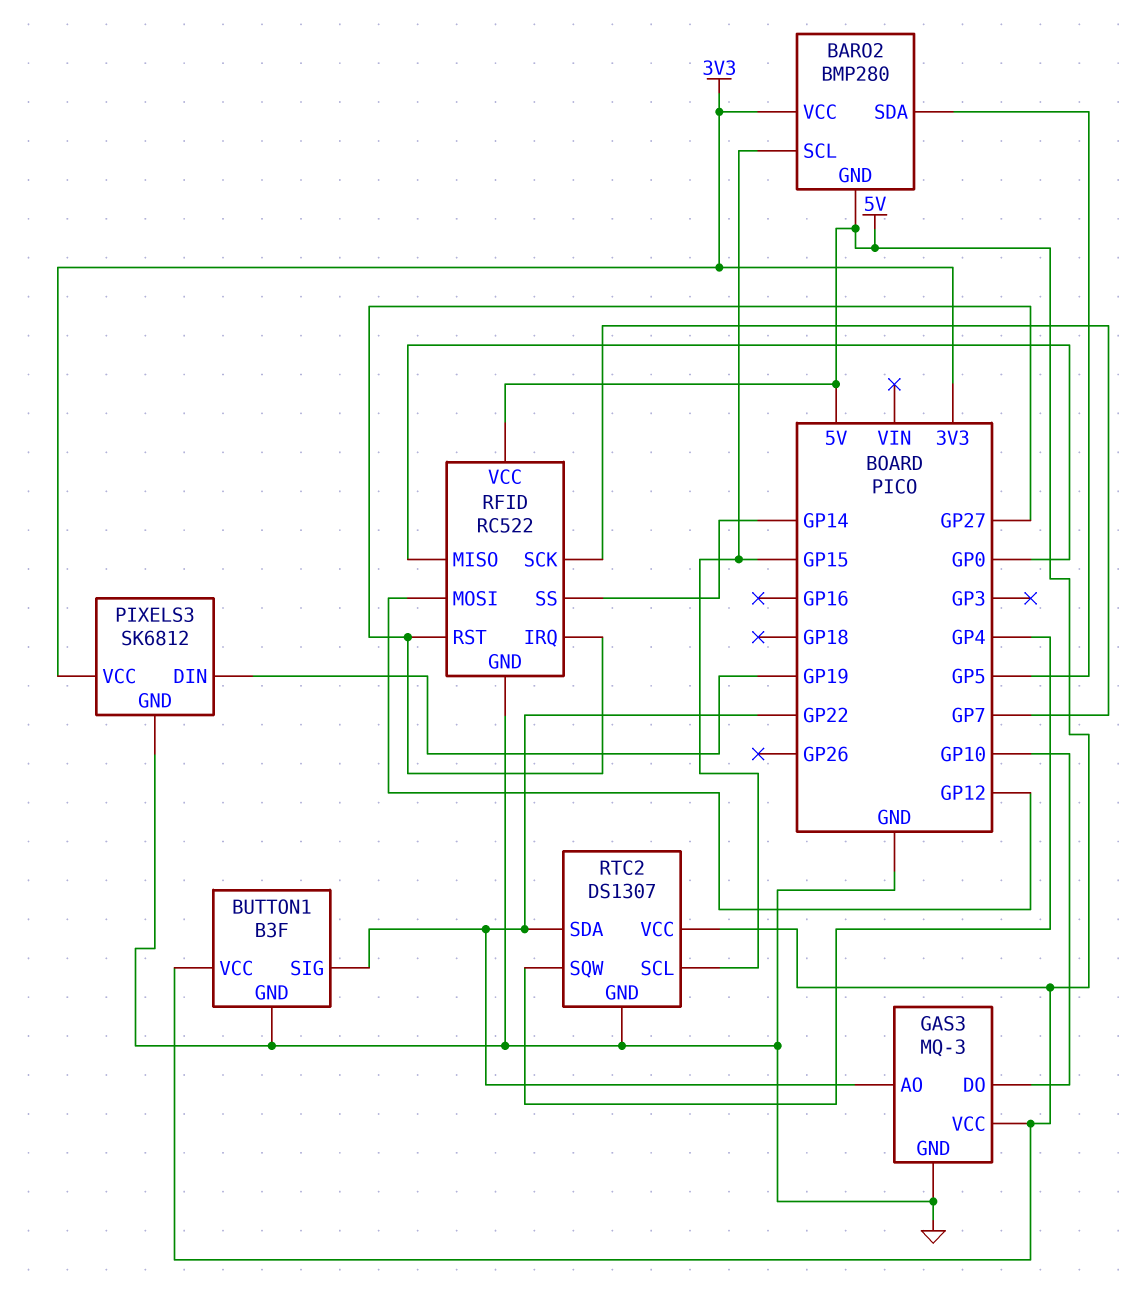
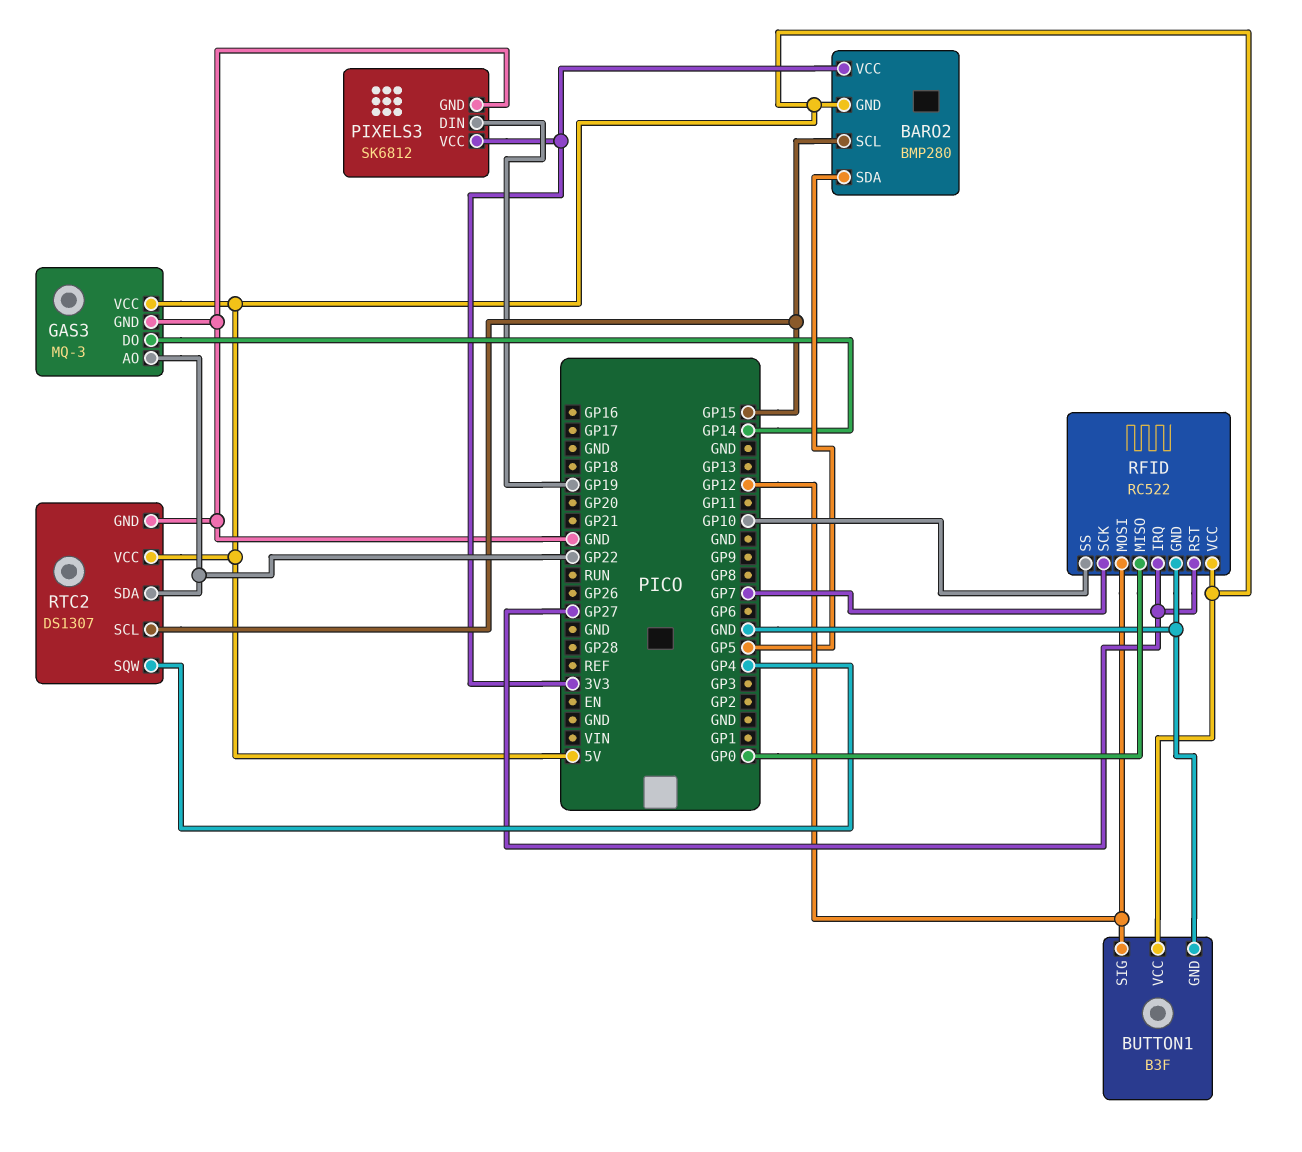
BUTTON1 pin SIG: GP22 -> GP12
GAS3 pin DO: GP10 -> GP14
RFID pin SS: GP14 -> GP10

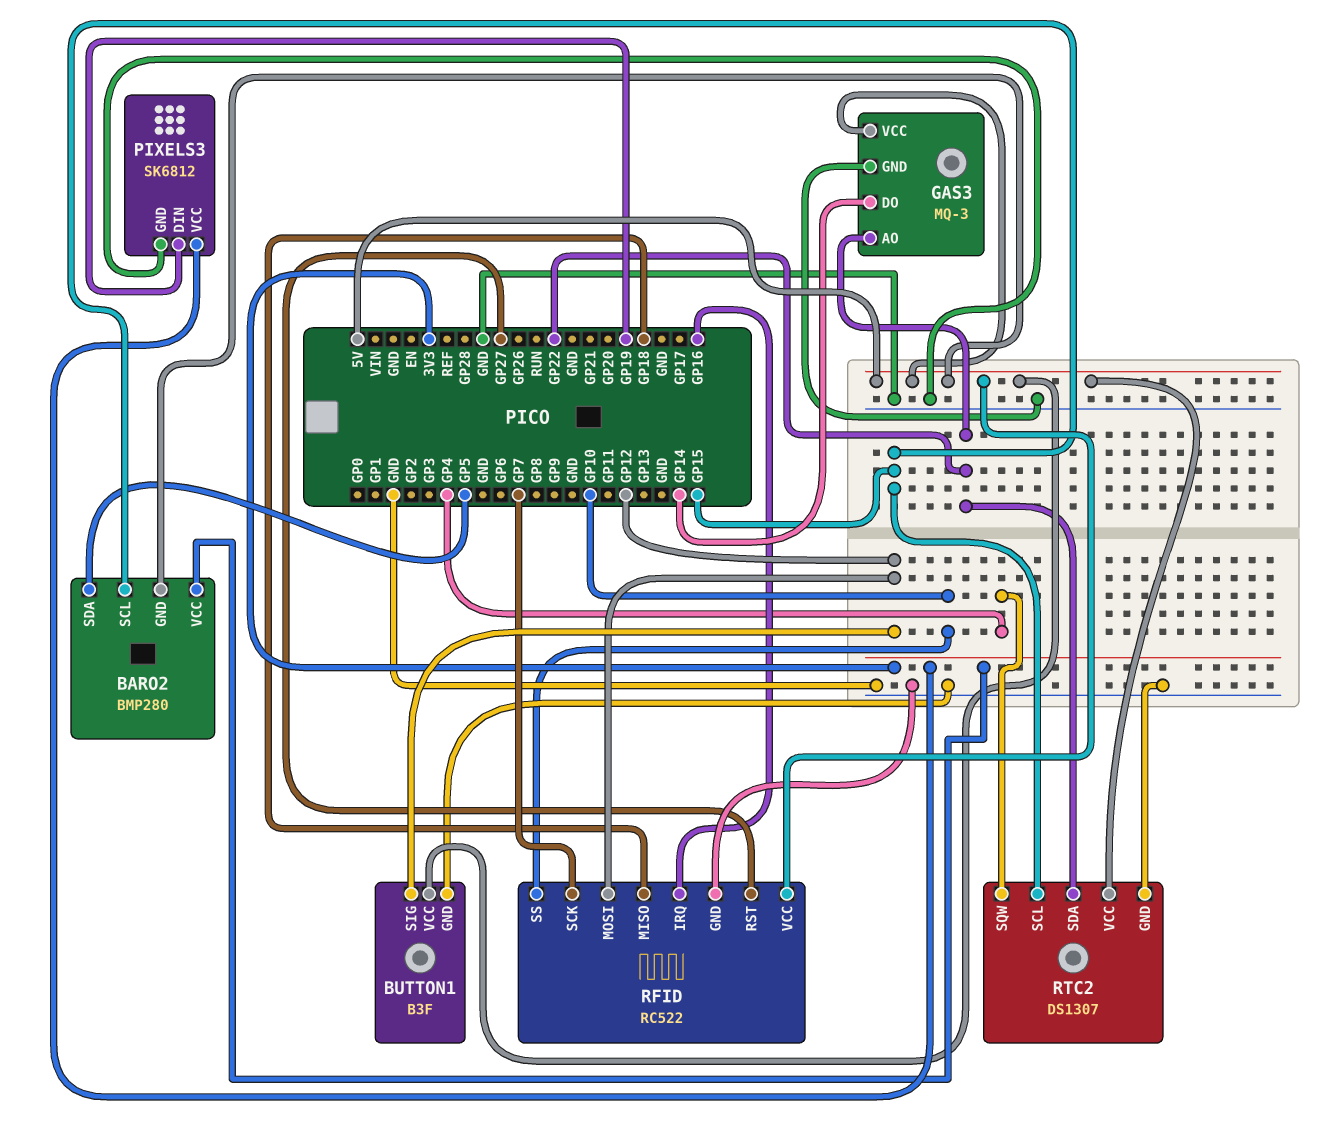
RFID pin IRQ: GP27 -> GP16
RFID pin MISO: GP0 -> GP18

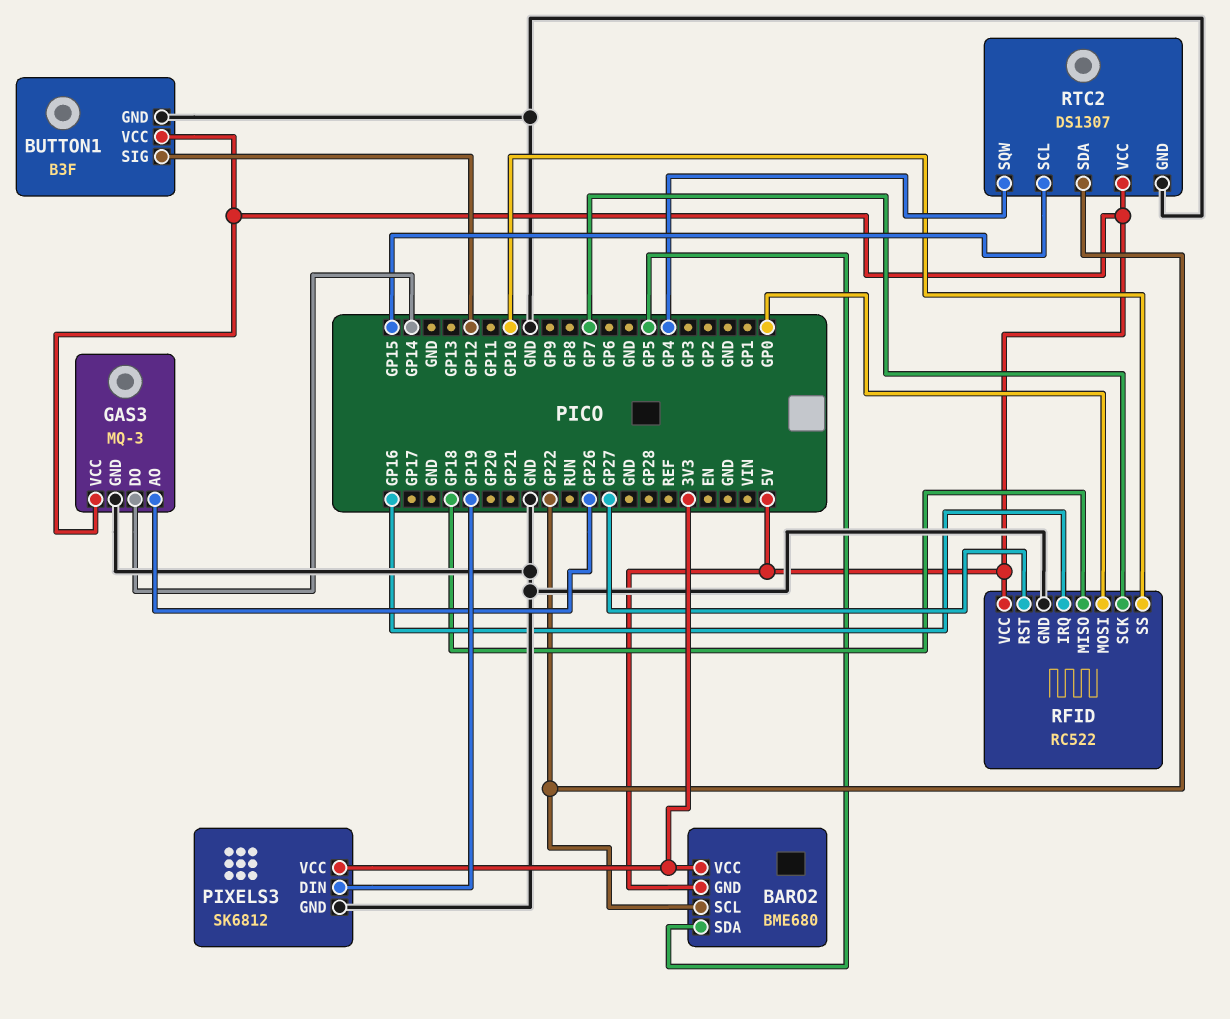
BARO2: BMP280 -> BME680
BARO2 pin SCL: GP15 -> GP22
GAS3 pin AO: GP22 -> GP26
RFID pin MOSI: GP12 -> GP0

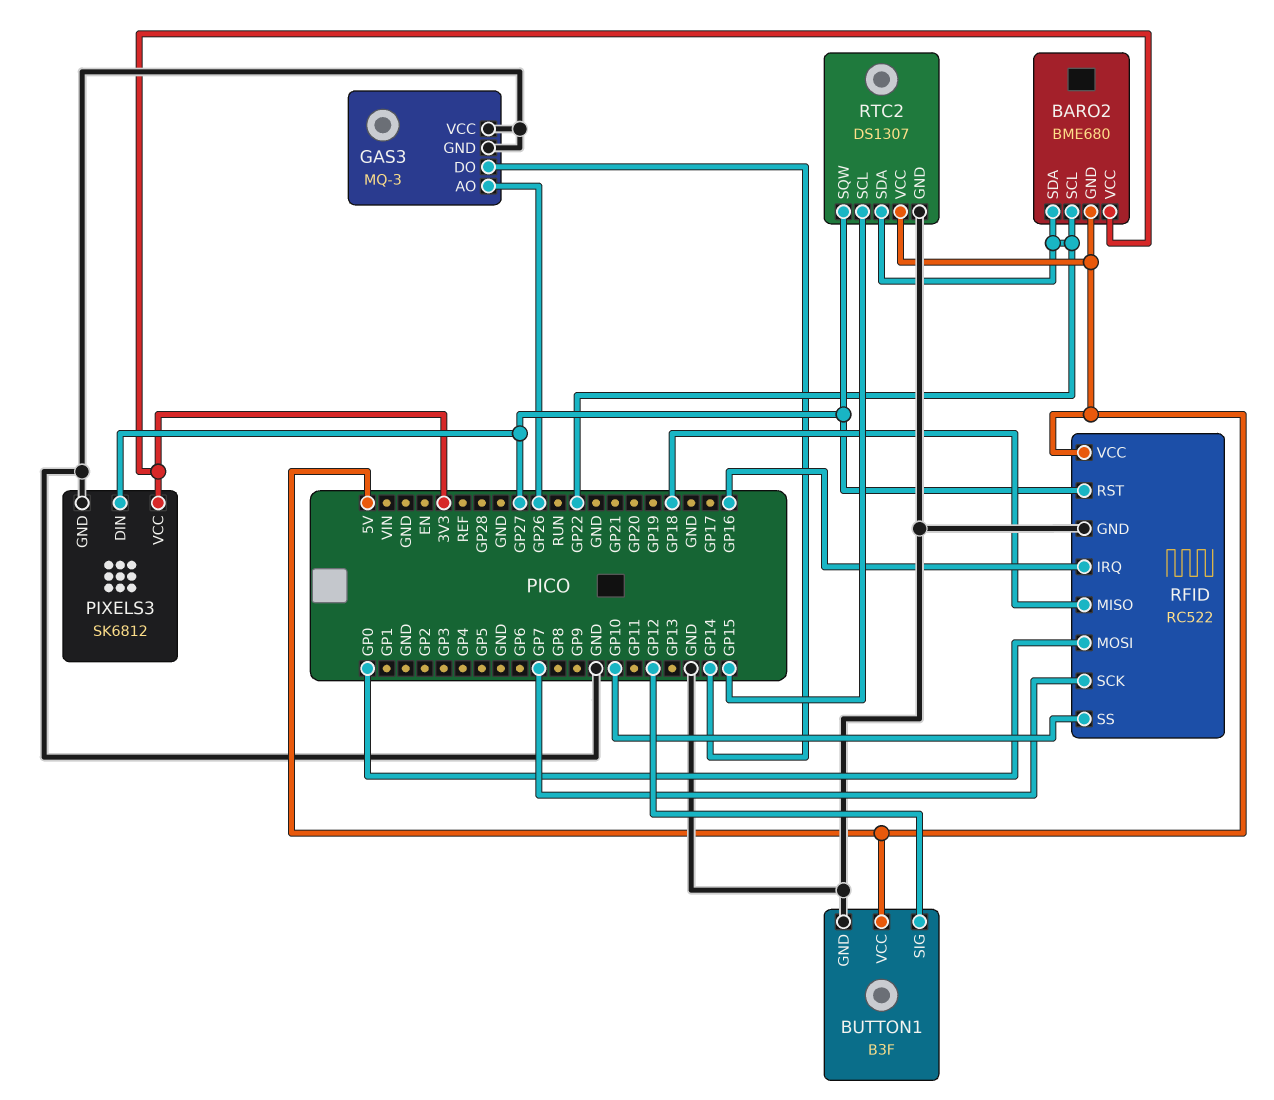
BARO2 pin SDA: GP5 -> GP22
GAS3 pin VCC: 5V -> GND
PIXELS3 pin DIN: GP19 -> GP27
RTC2 pin SQW: GP4 -> GP27

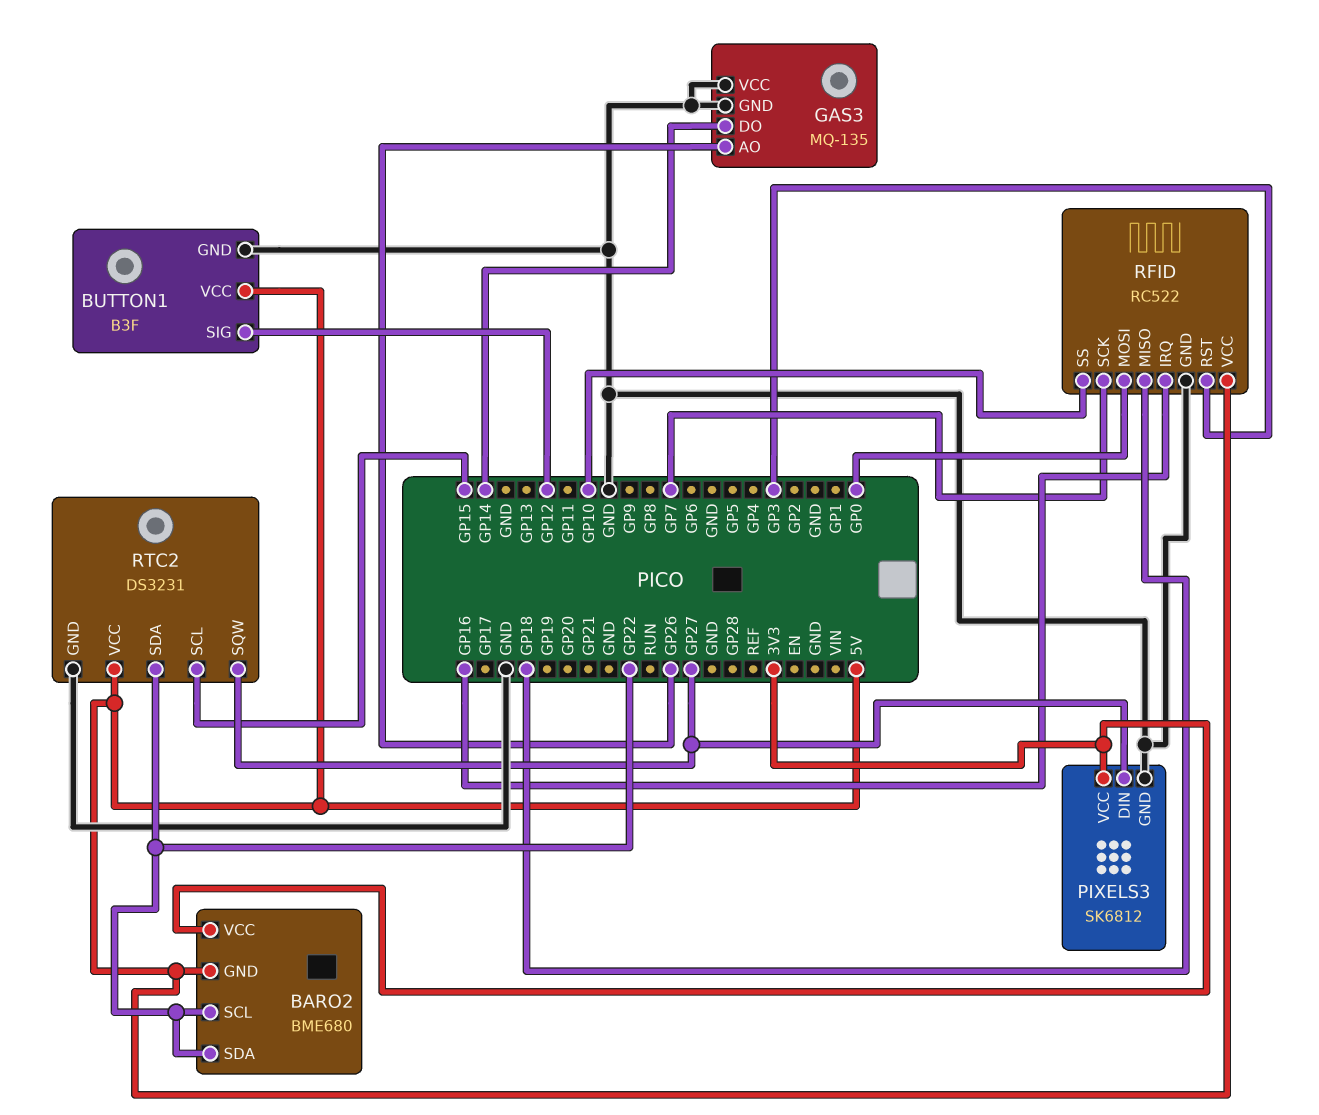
GAS3: MQ-3 -> MQ-135
RFID pin RST: GP27 -> GP3
RTC2: DS1307 -> DS3231

